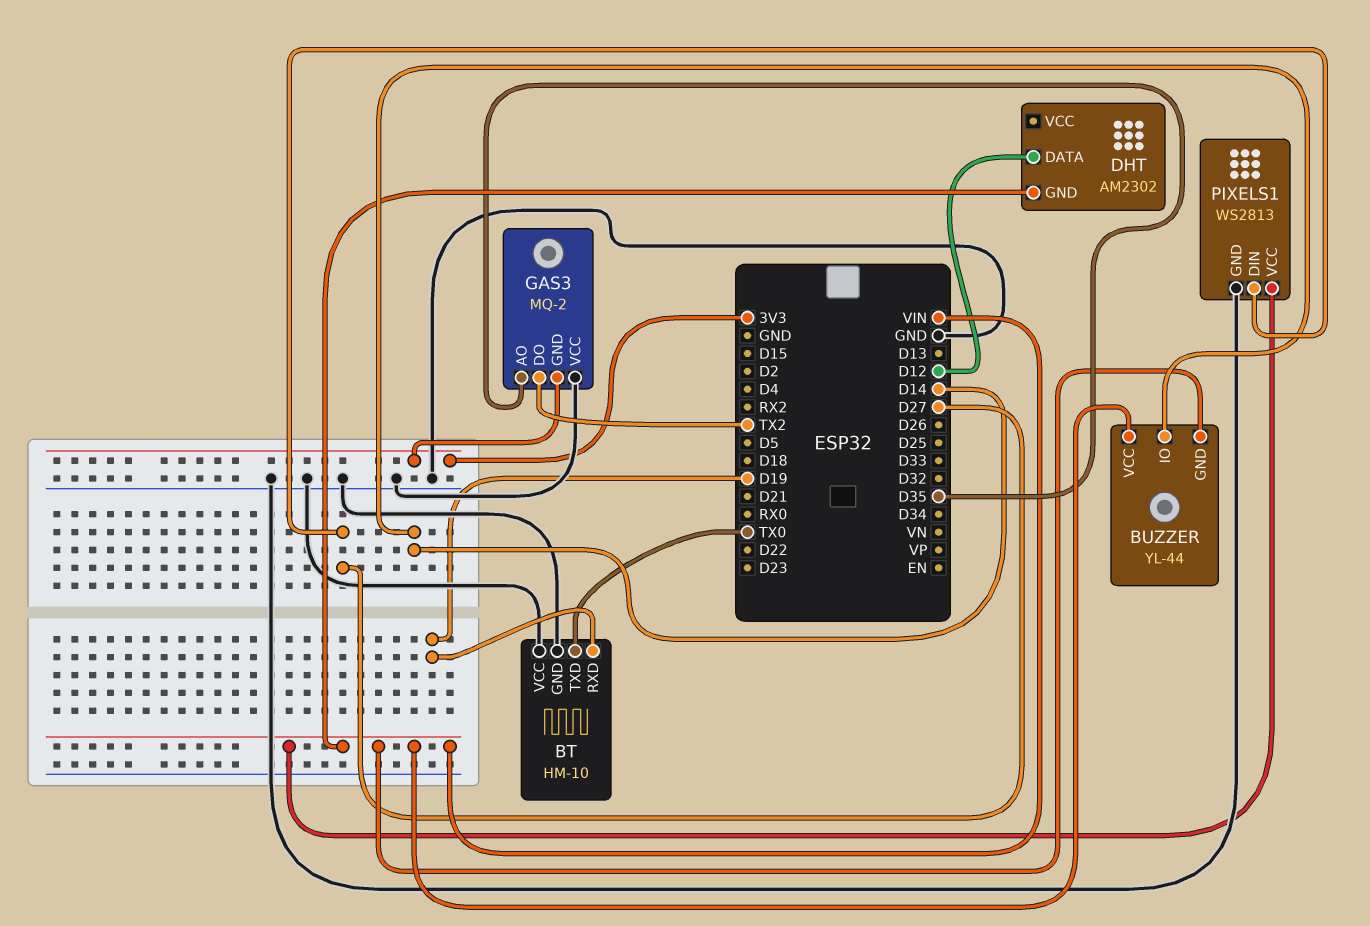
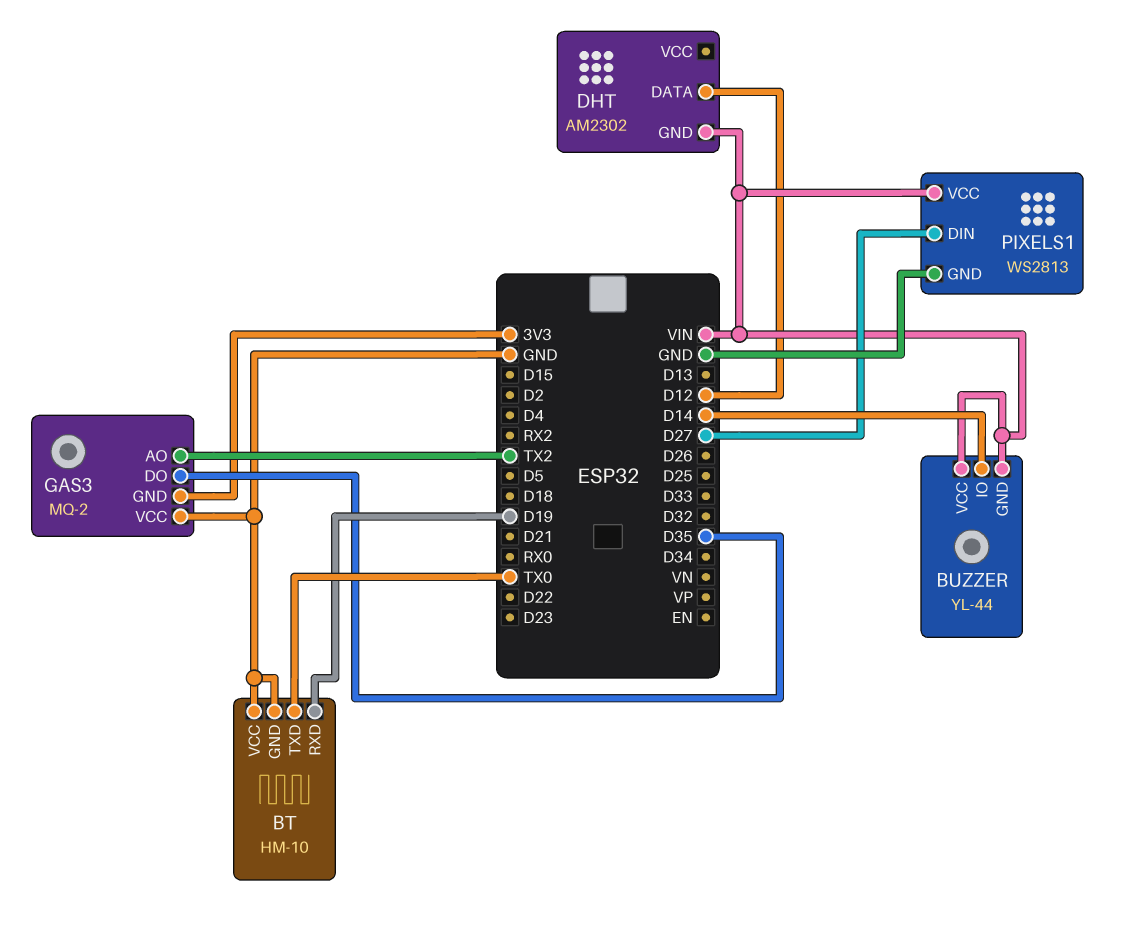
GAS3 pin AO: D35 -> TX2
GAS3 pin DO: TX2 -> D35

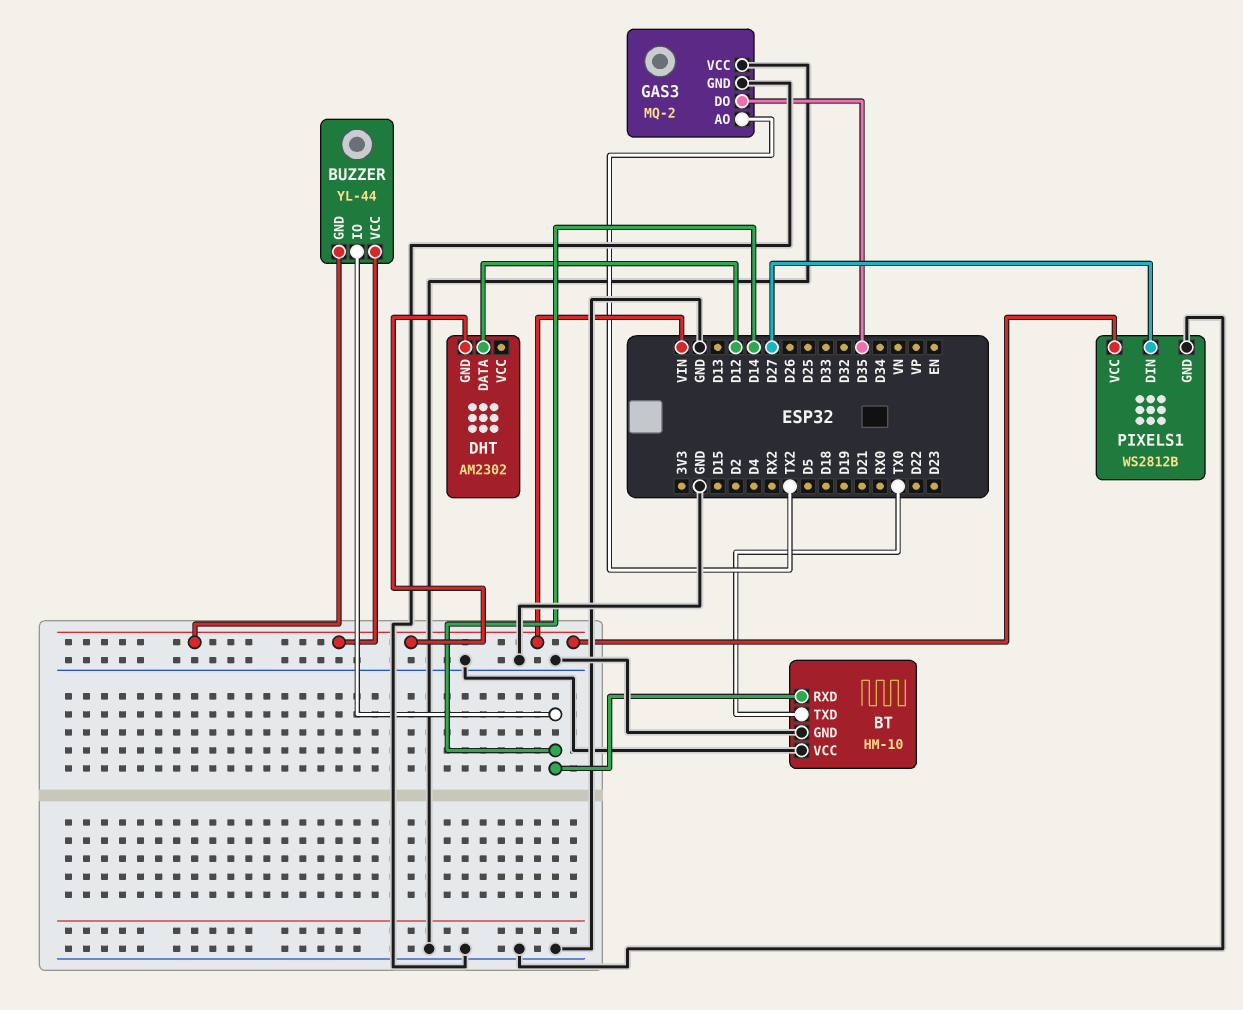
BT pin RXD: D19 -> D14
GAS3 pin GND: 3V3 -> GND
PIXELS1: WS2813 -> WS2812B

